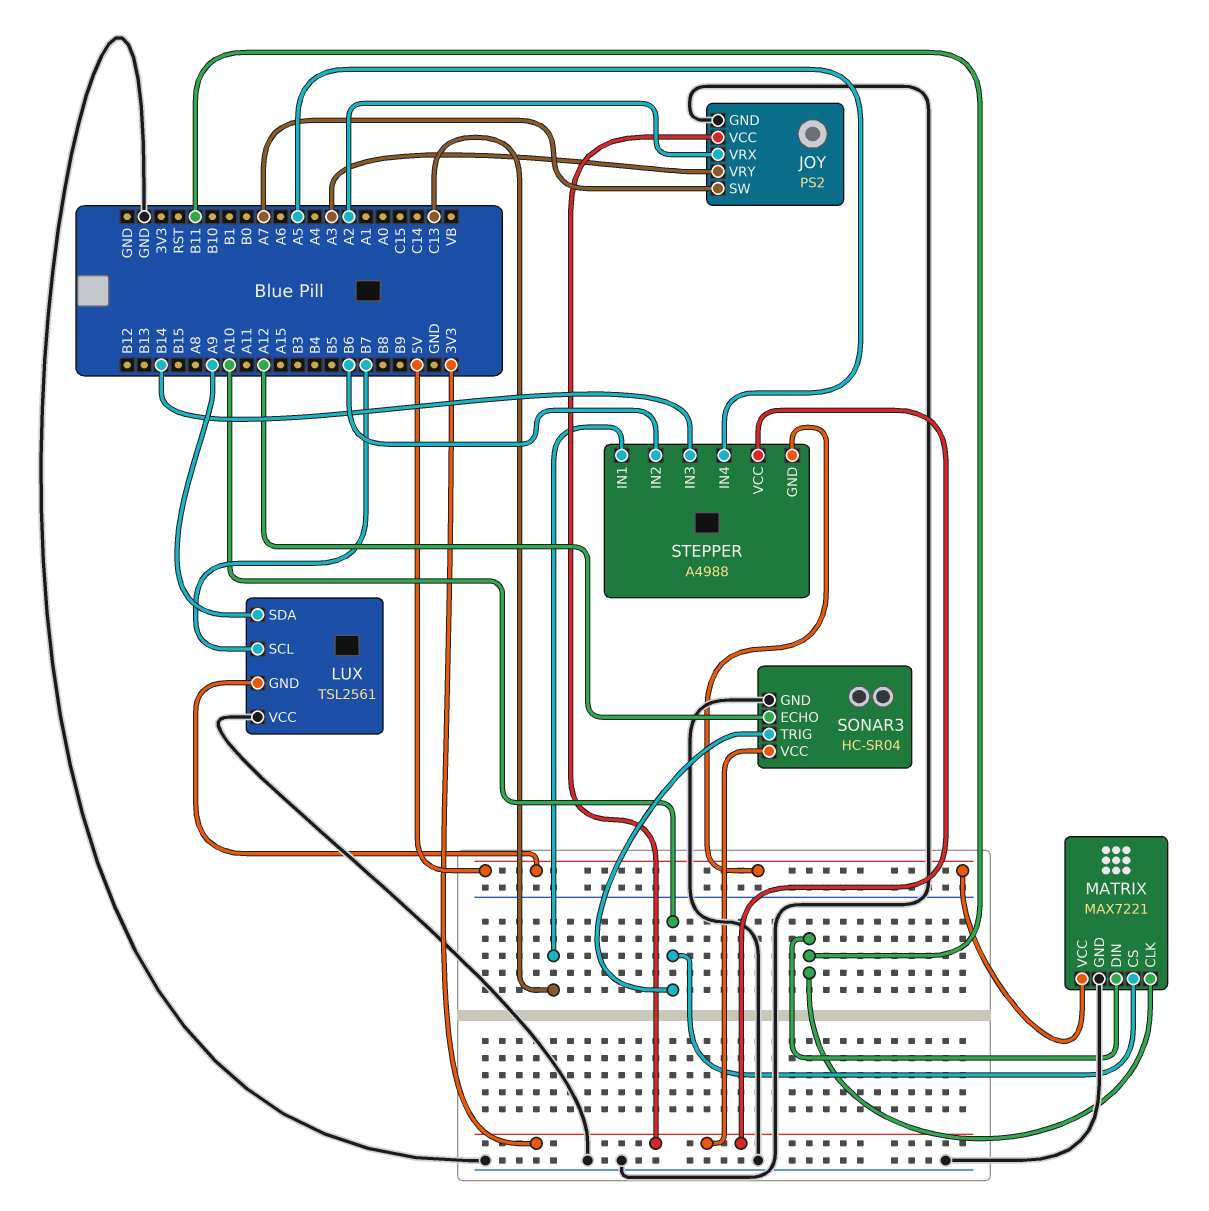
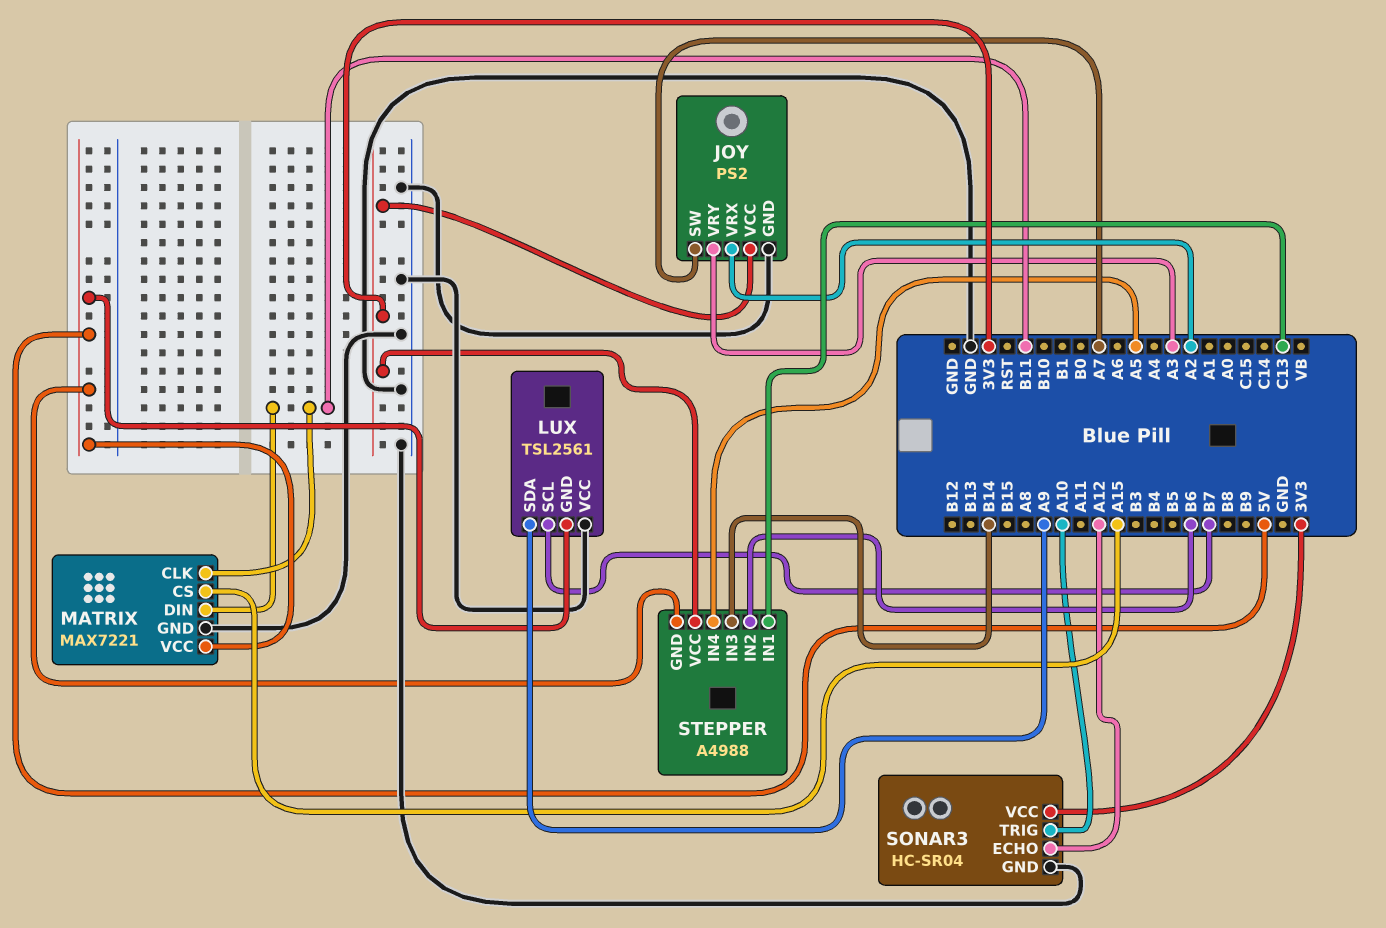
MATRIX pin CS: A10 -> A15

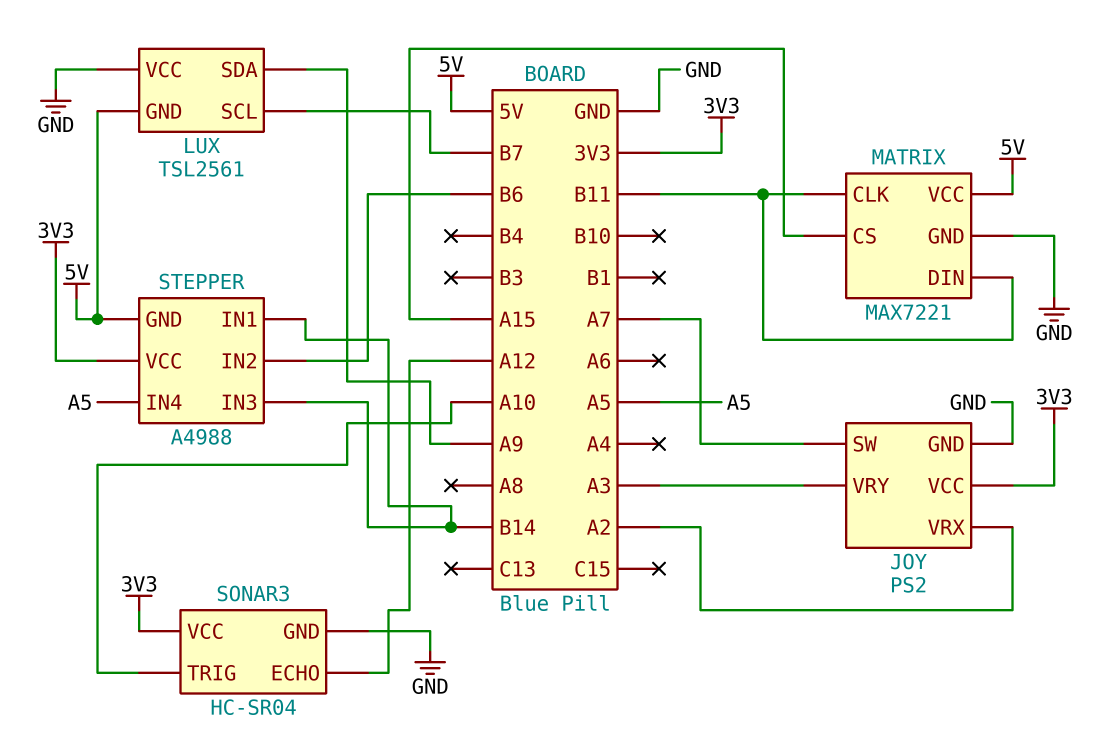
STEPPER pin IN1: C13 -> B14

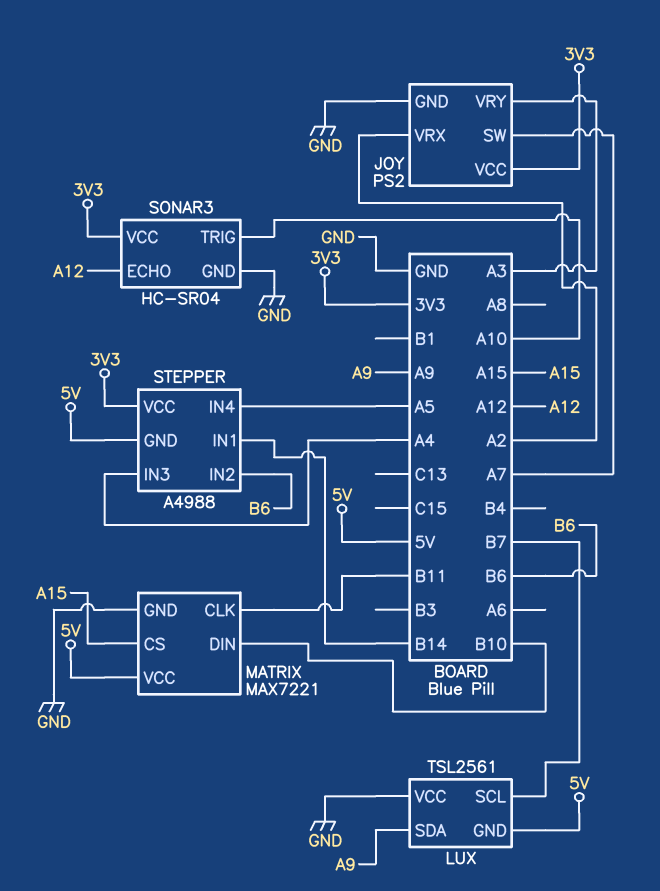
MATRIX pin DIN: B11 -> B10
STEPPER pin IN3: B14 -> A4

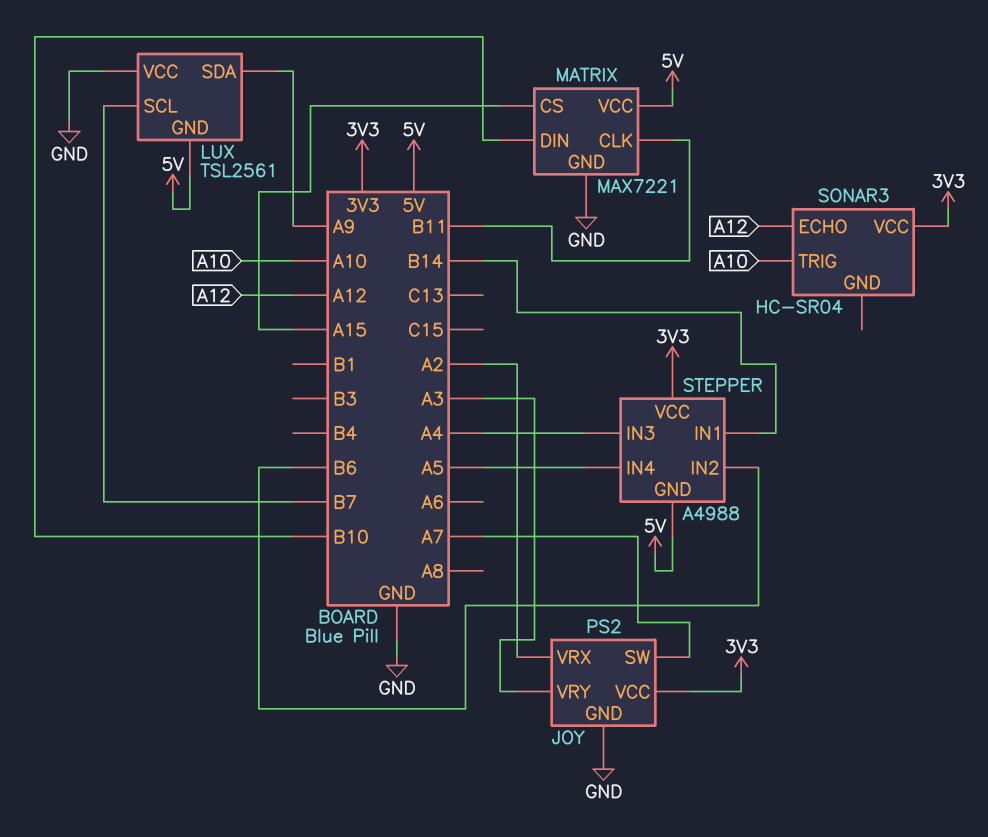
SONAR3 pin GND: GND -> none

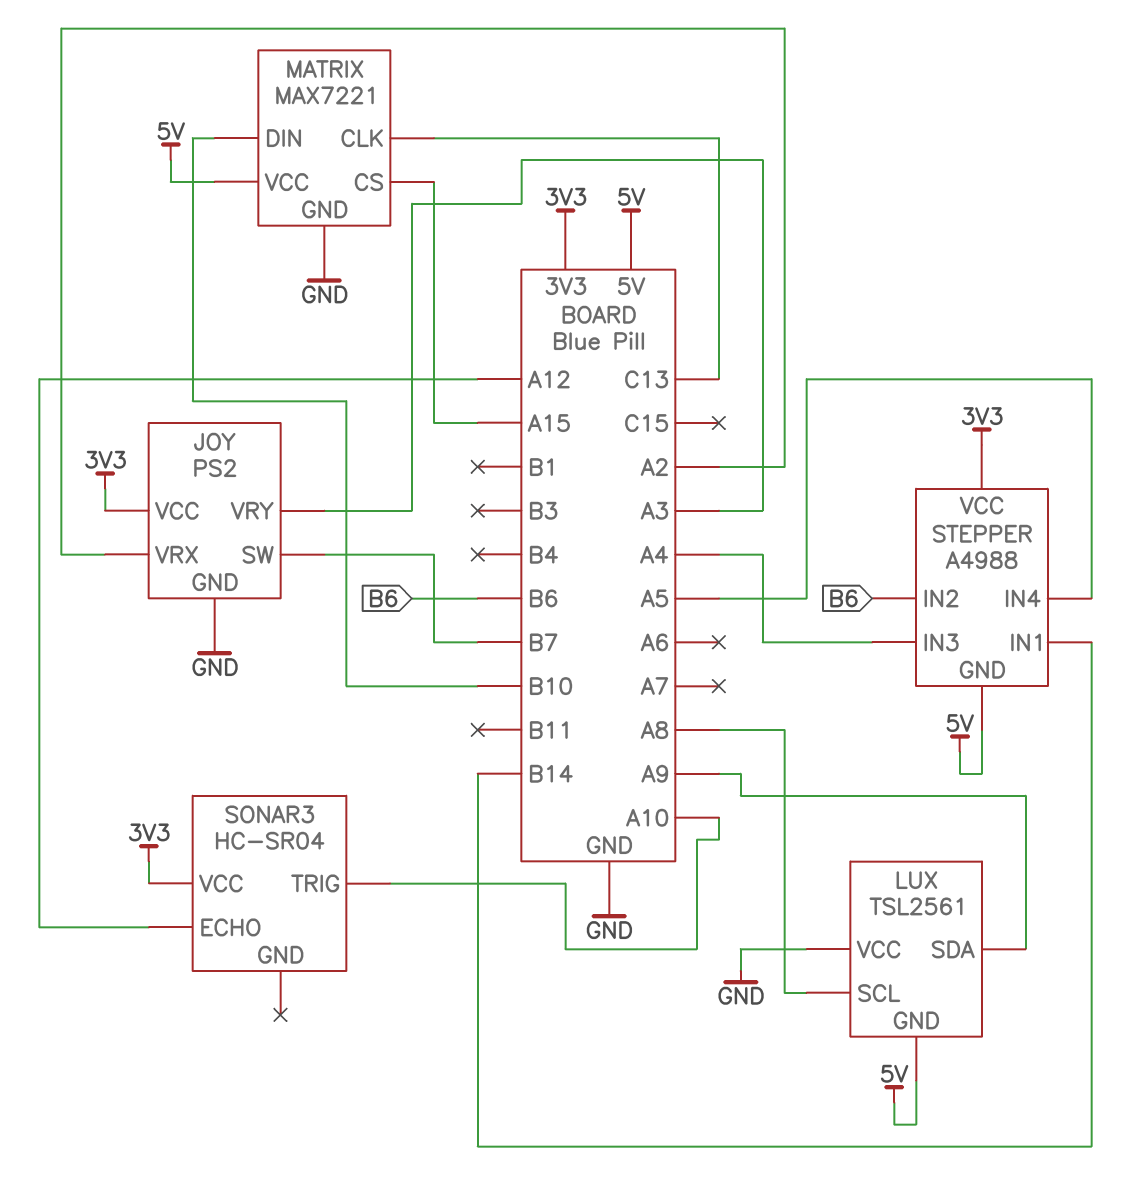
JOY pin SW: A7 -> B7
LUX pin SCL: B7 -> A8
MATRIX pin CLK: B11 -> C13

